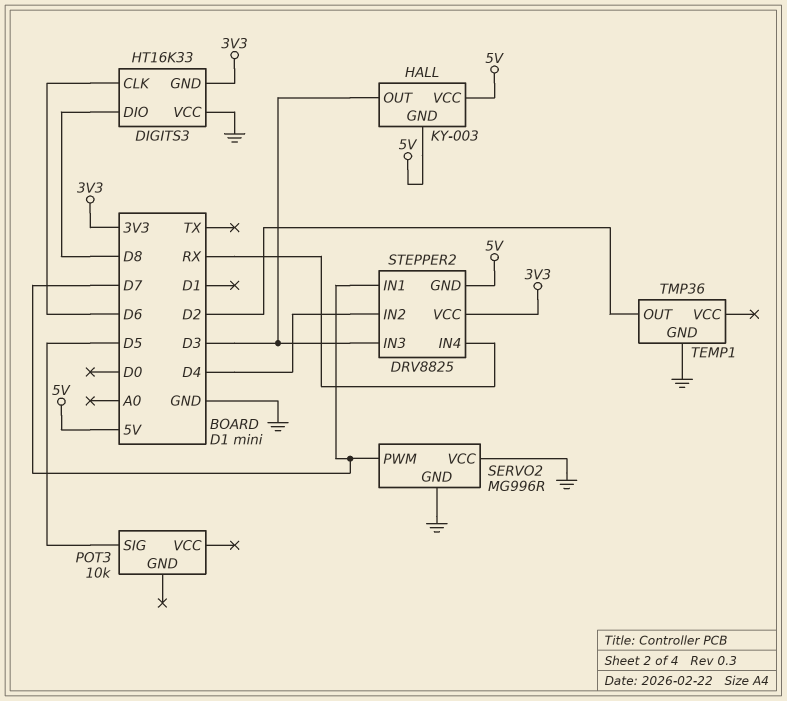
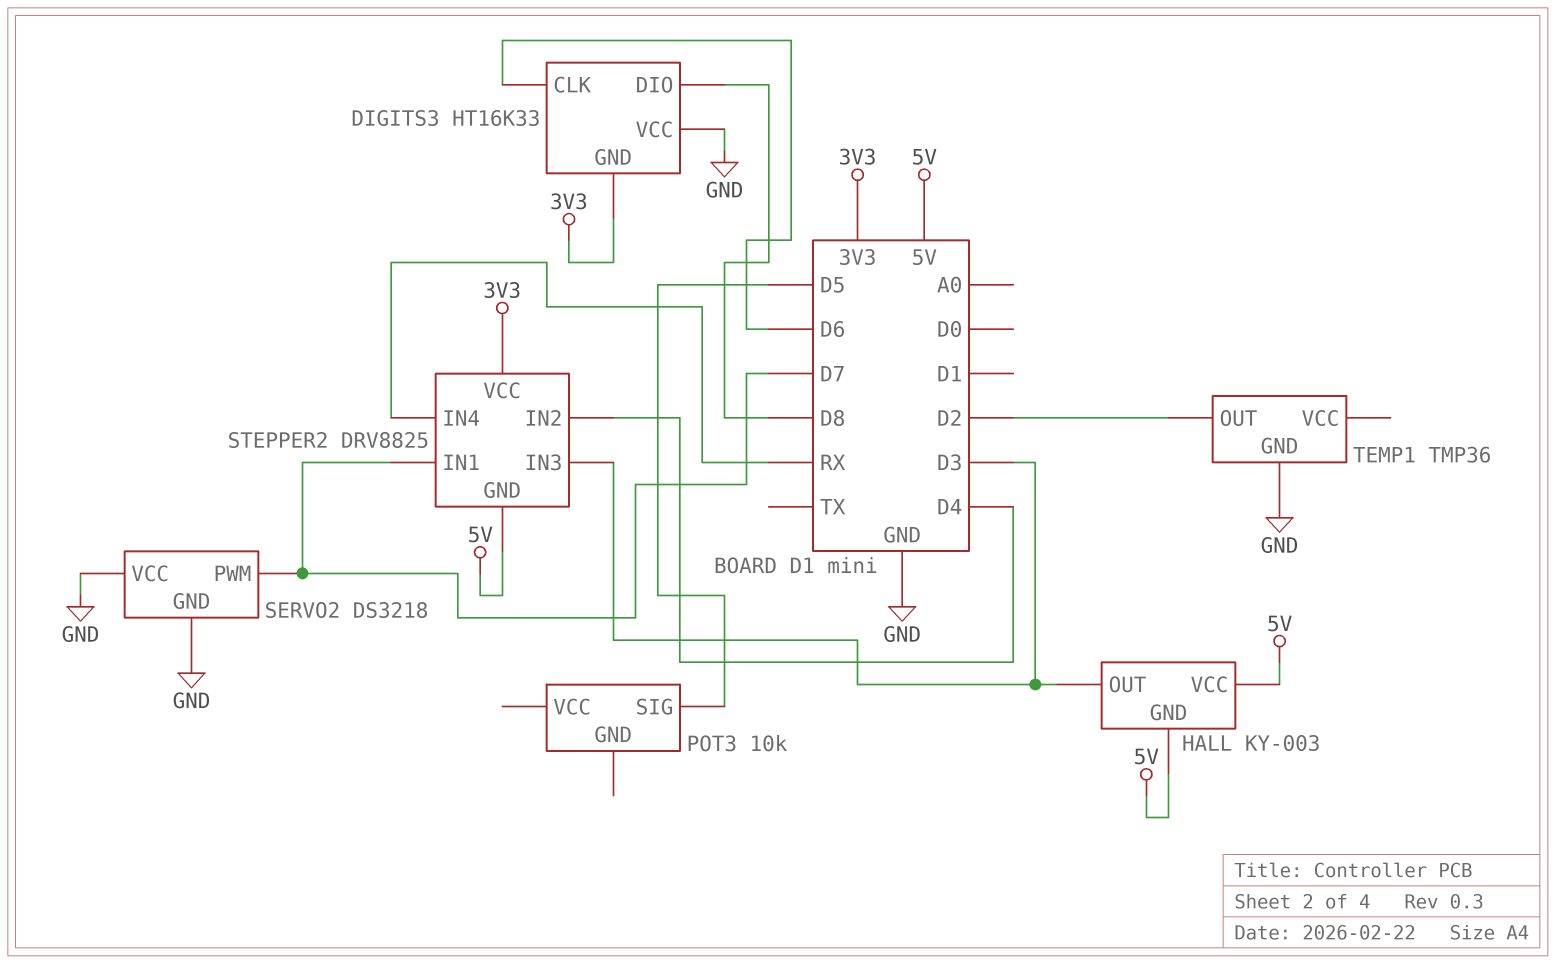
SERVO2: MG996R -> DS3218

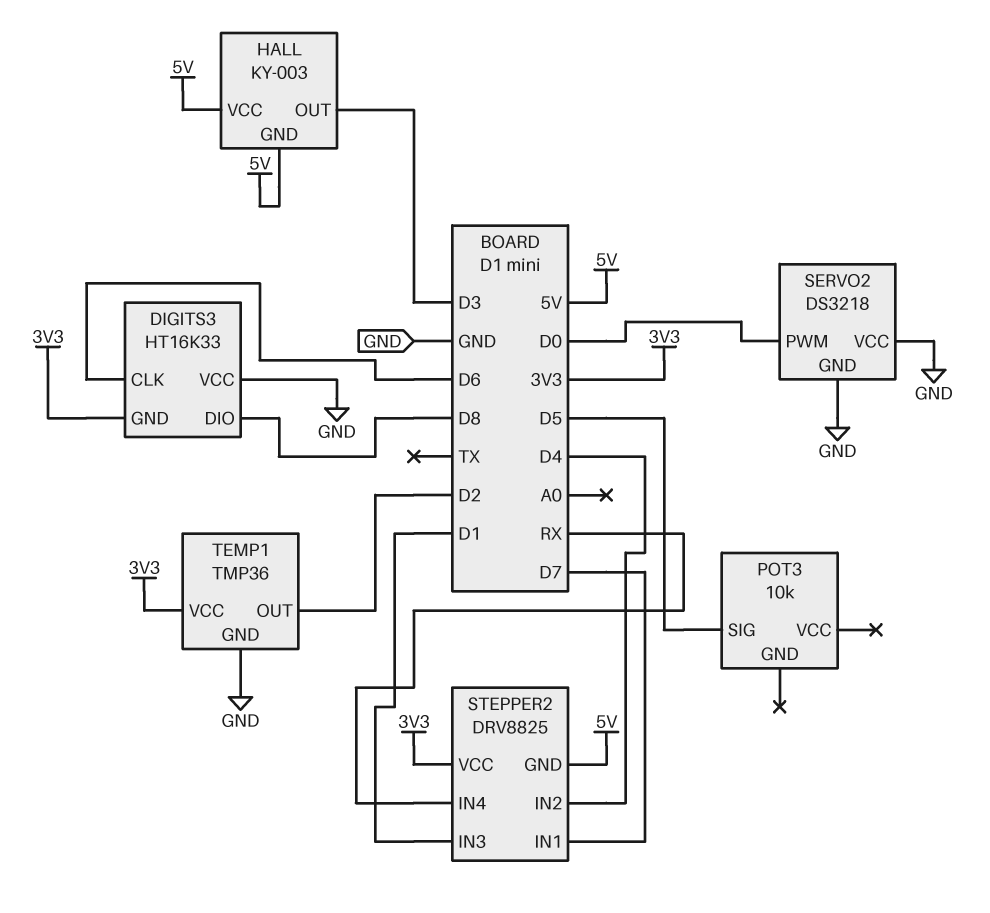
SERVO2 pin PWM: D7 -> D0
STEPPER2 pin IN3: D3 -> D1
TEMP1 pin VCC: none -> 3V3

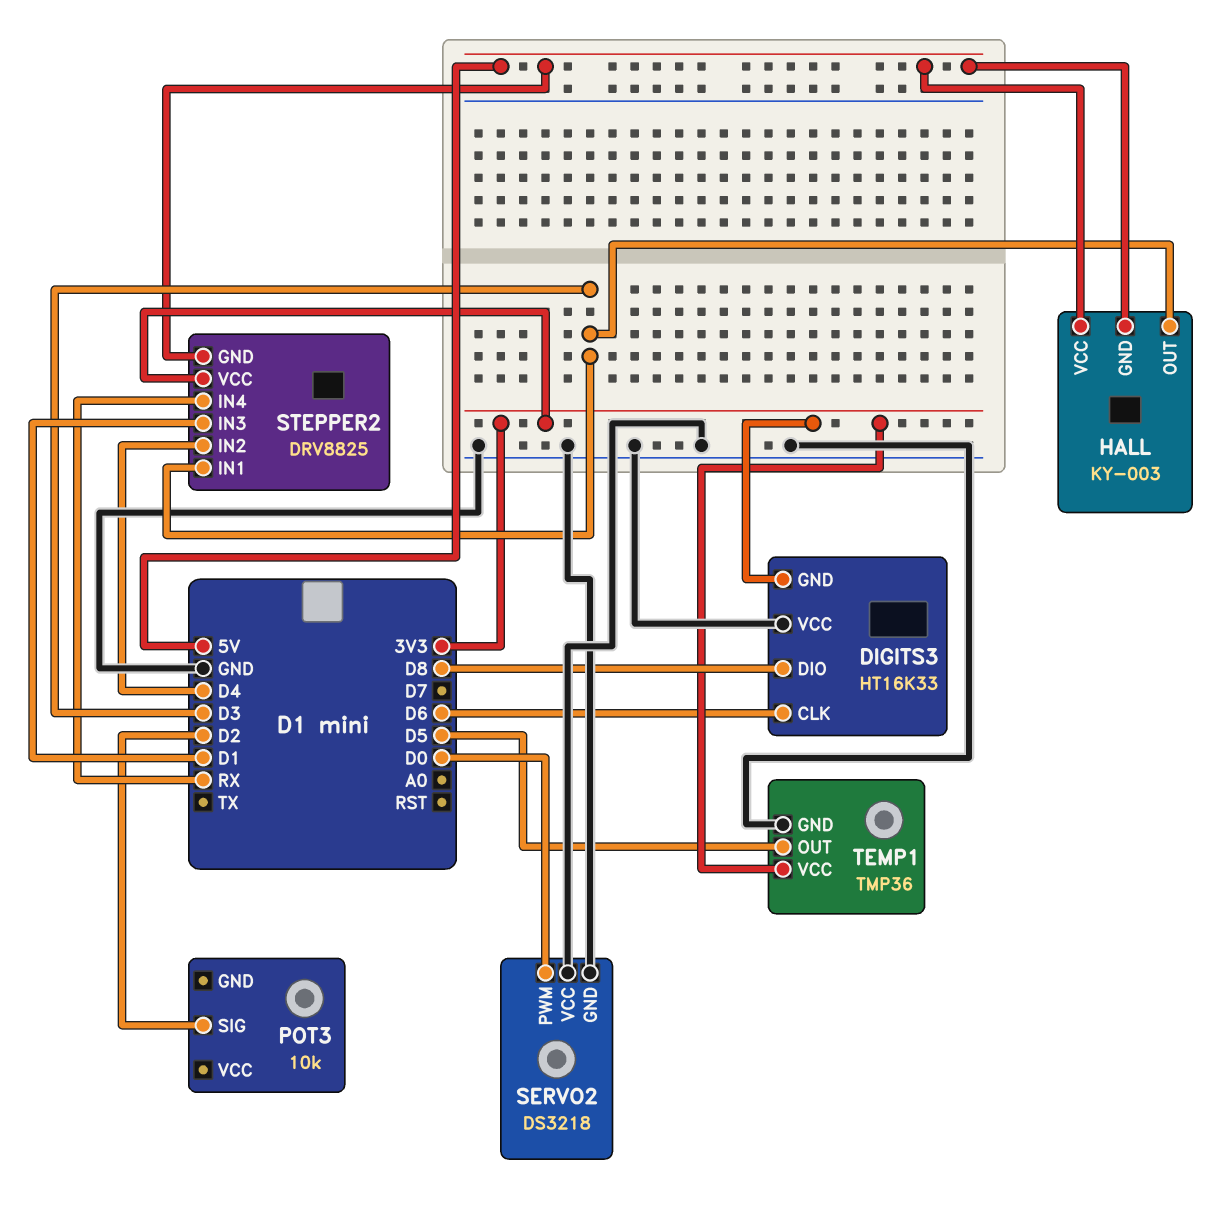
POT3 pin SIG: D5 -> D2
STEPPER2 pin IN1: D7 -> D3
TEMP1 pin OUT: D2 -> D5

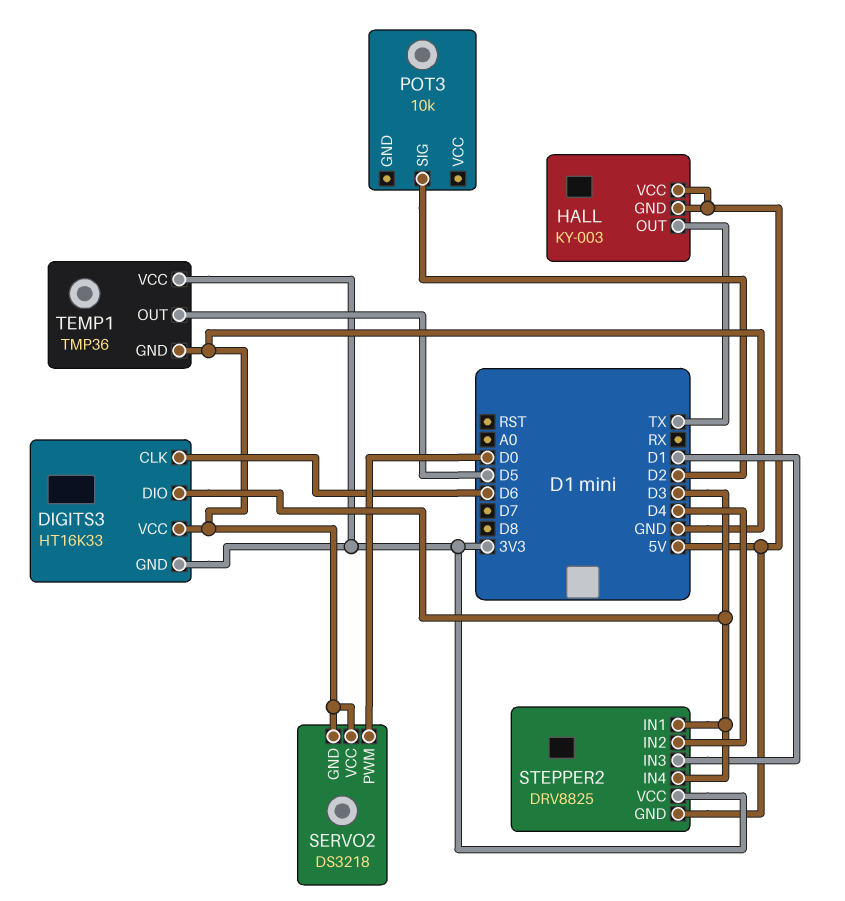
DIGITS3 pin DIO: D8 -> D3
HALL pin OUT: D3 -> TX
STEPPER2 pin IN4: RX -> D3

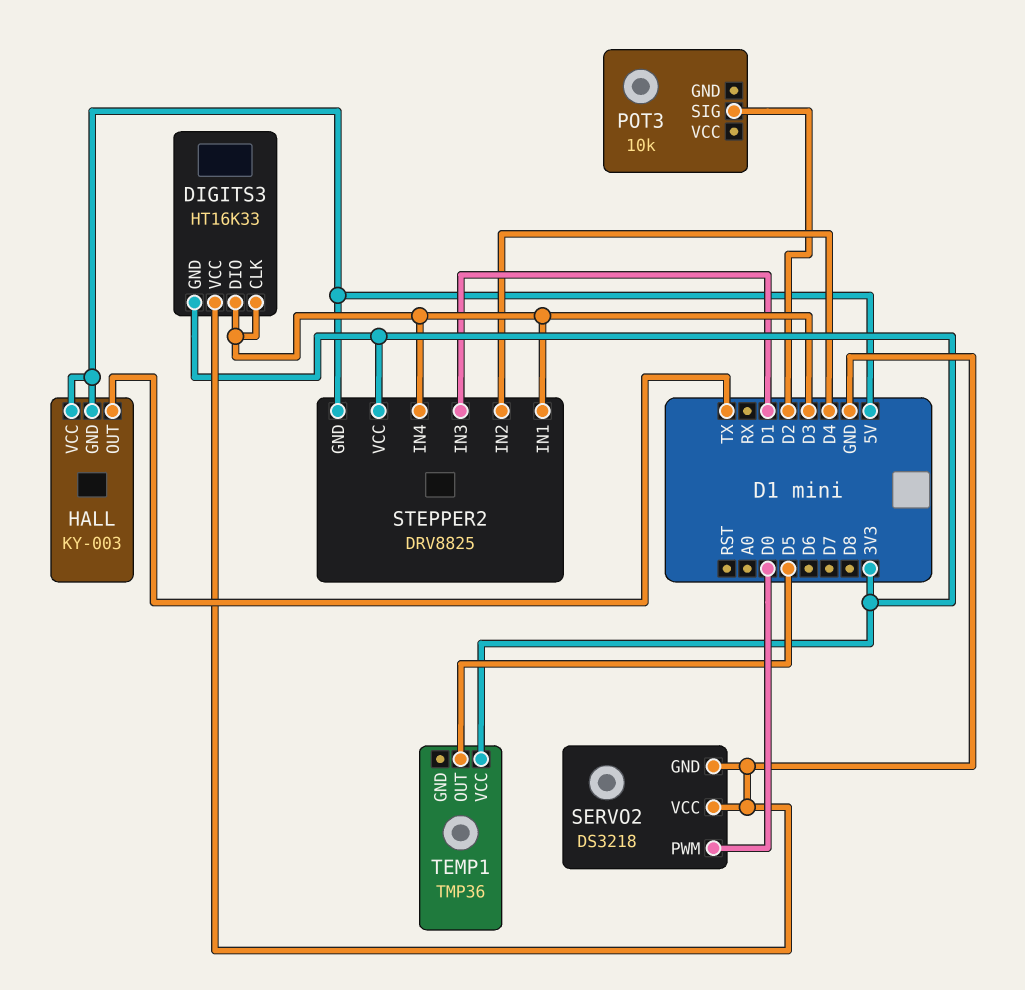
DIGITS3 pin CLK: D6 -> D3
TEMP1 pin GND: GND -> none

